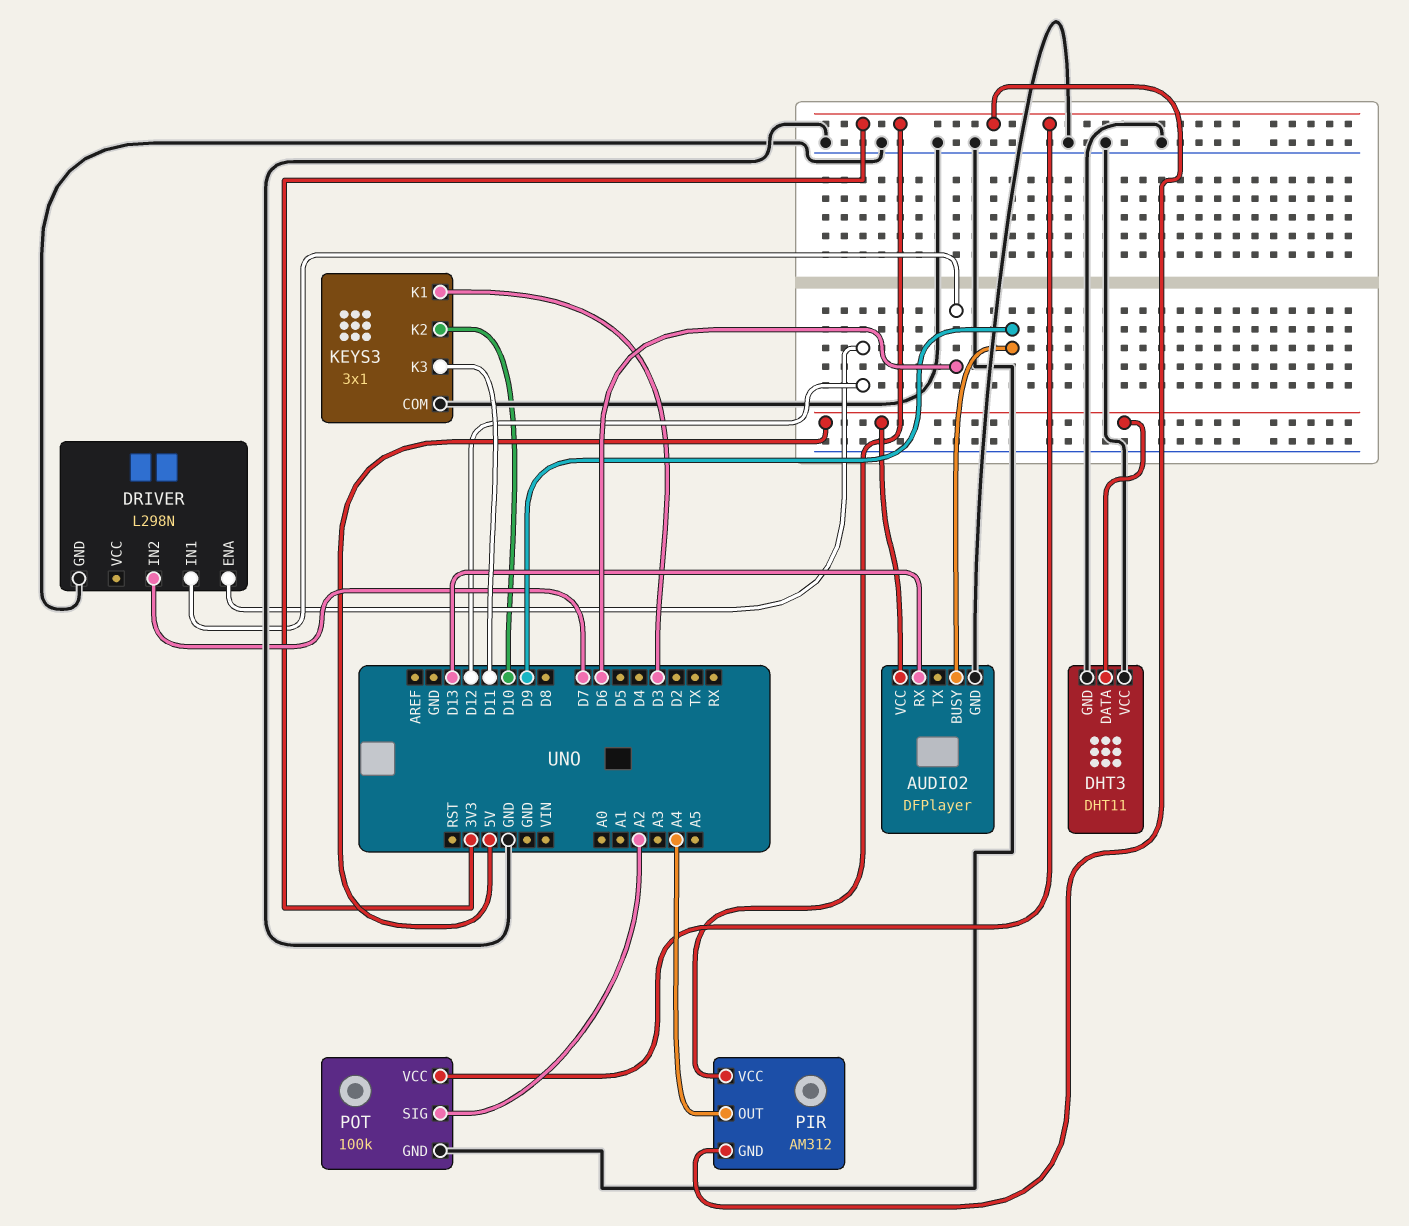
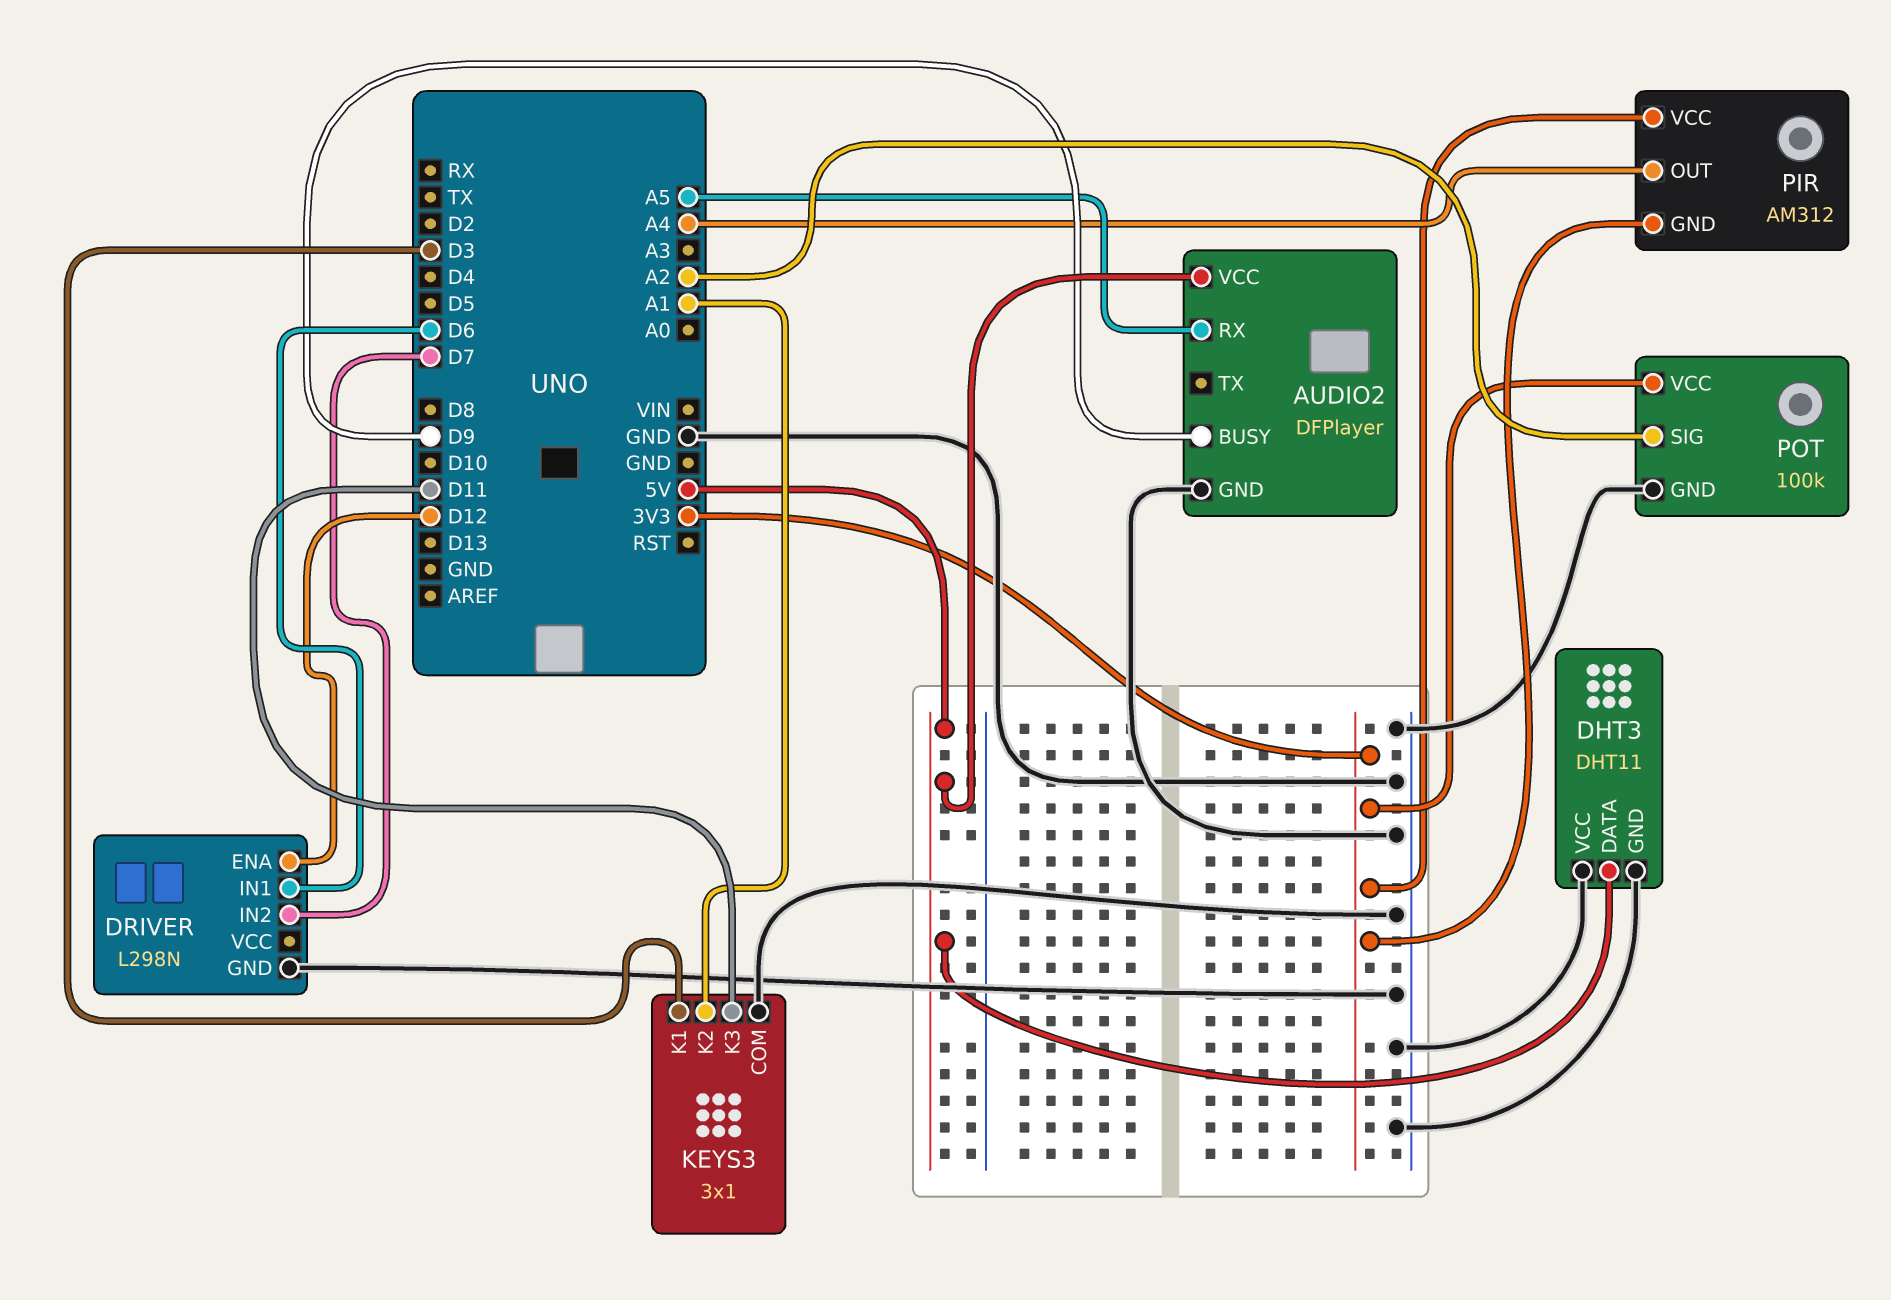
AUDIO2 pin RX: D13 -> A5
KEYS3 pin K2: D10 -> A1

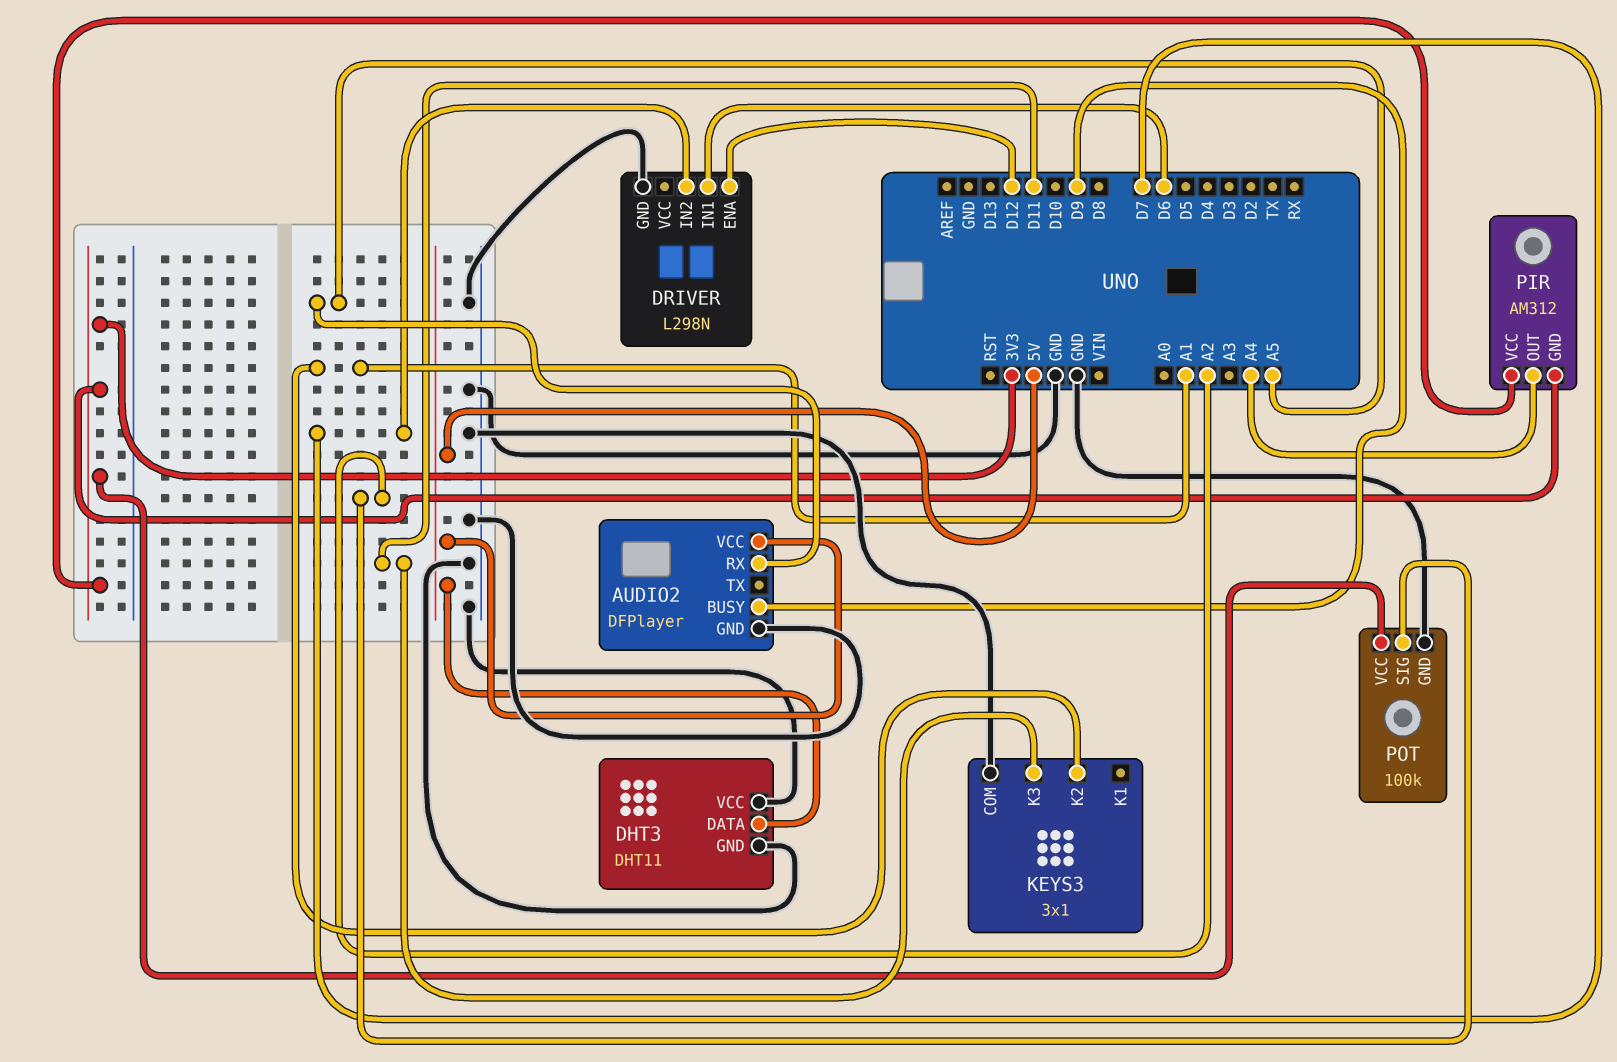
KEYS3 pin K1: D3 -> none

